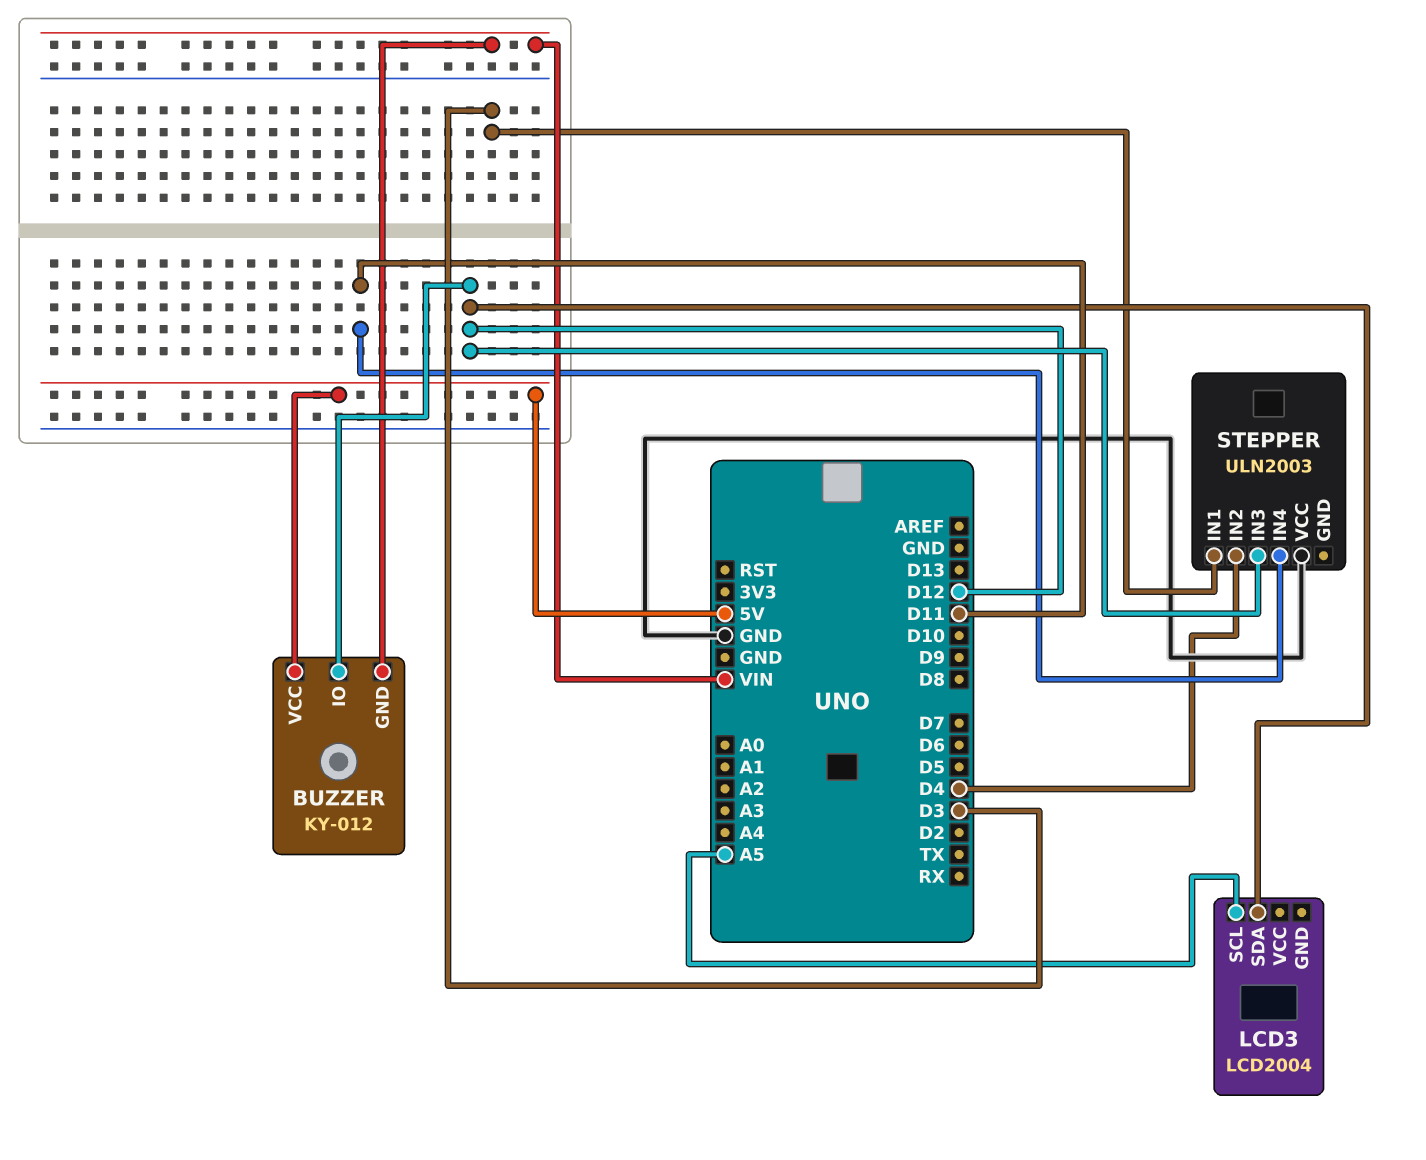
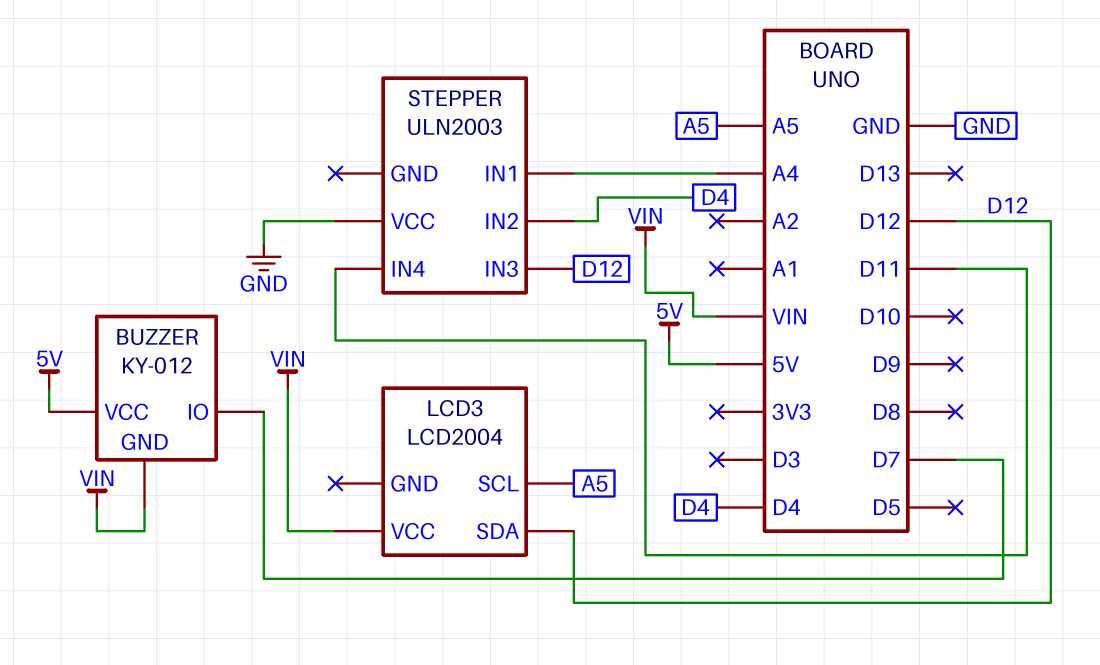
BUZZER pin IO: D12 -> D7
LCD3 pin VCC: none -> VIN
STEPPER pin IN1: D3 -> A4

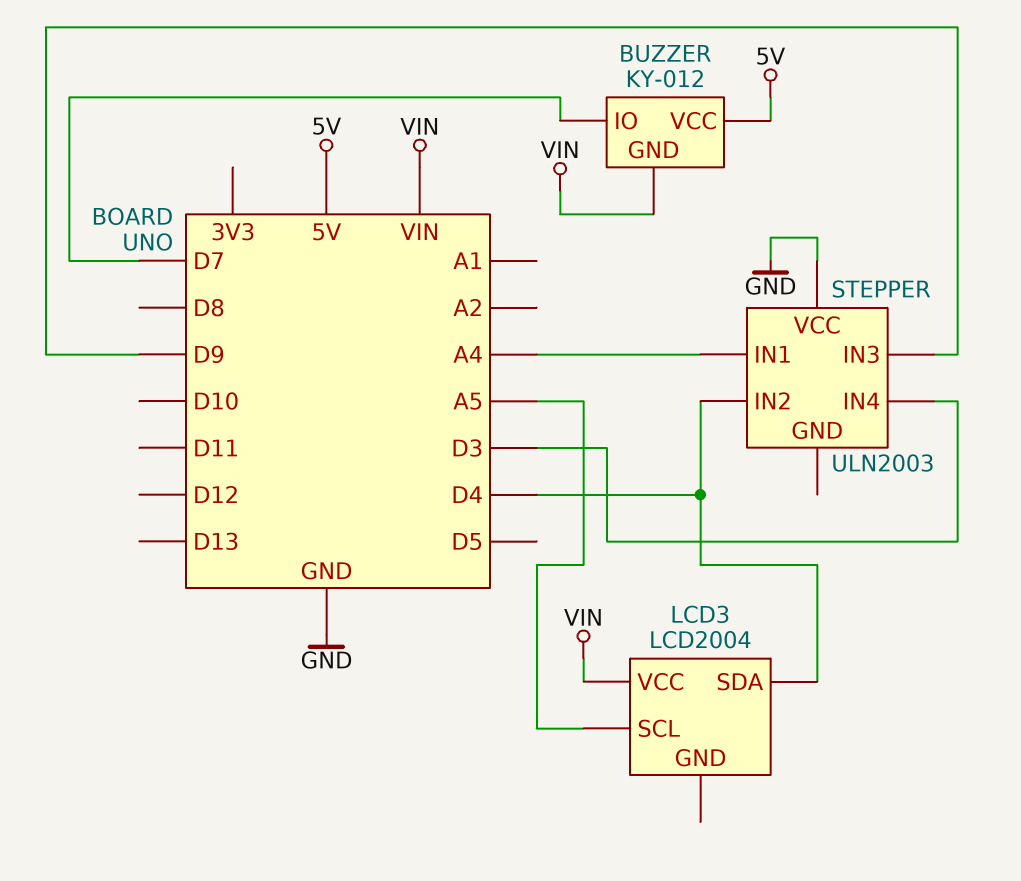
LCD3 pin SDA: D12 -> D4
STEPPER pin IN3: D12 -> D9
STEPPER pin IN4: D11 -> D3

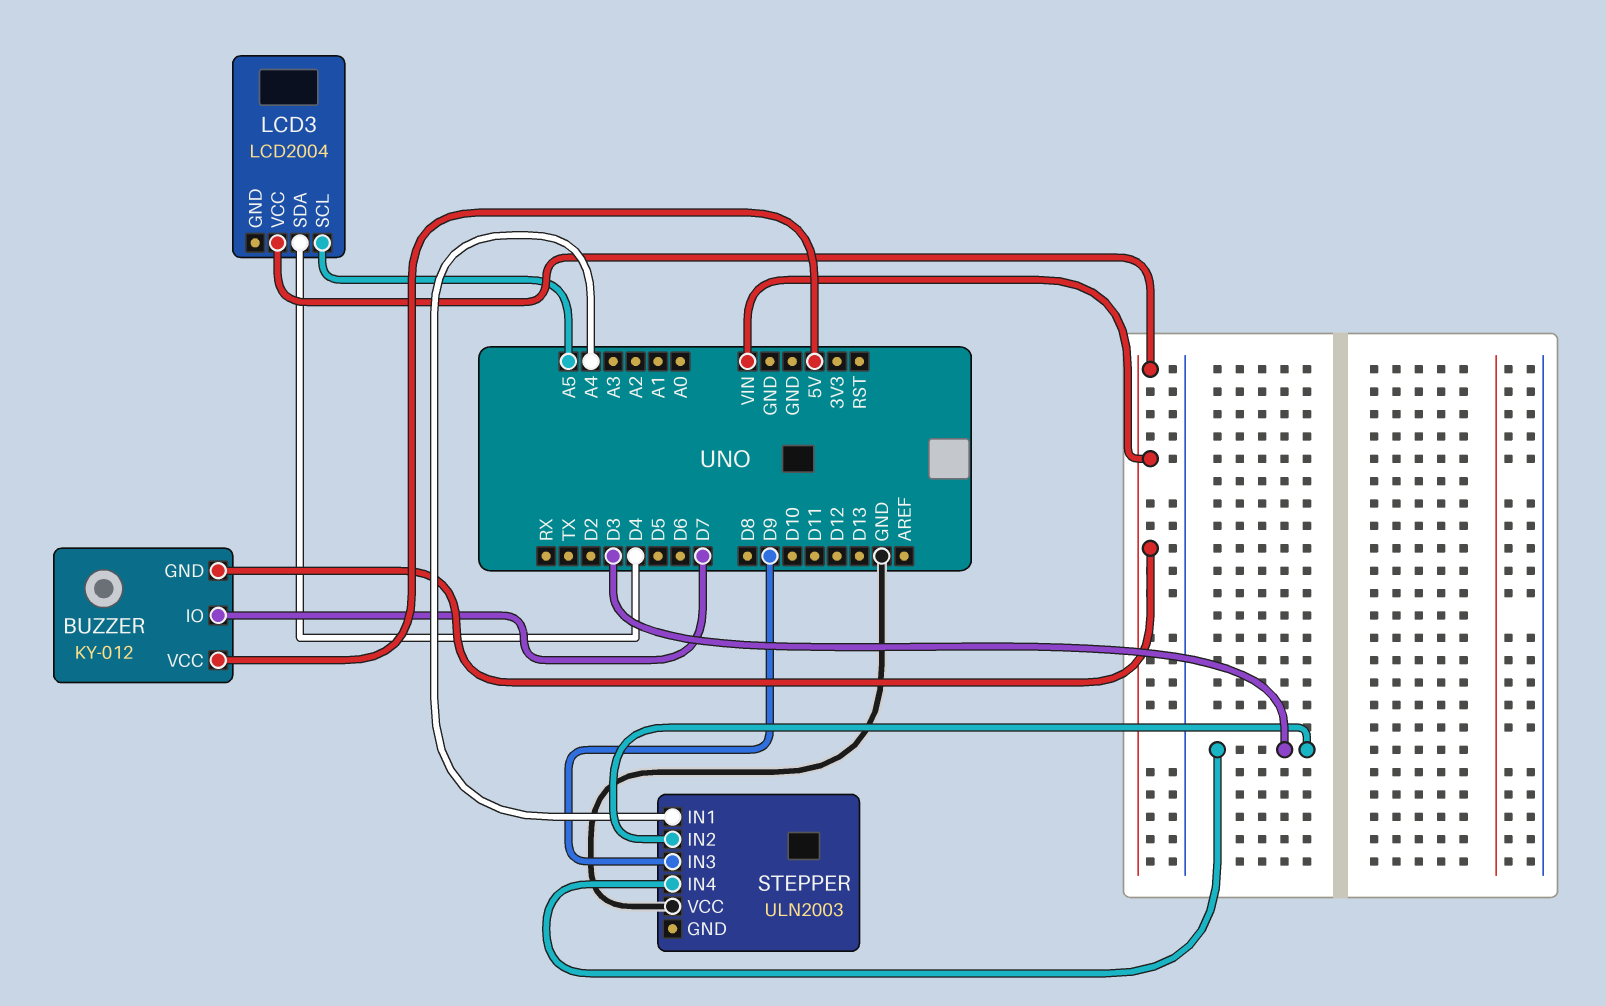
STEPPER pin IN2: D4 -> D3

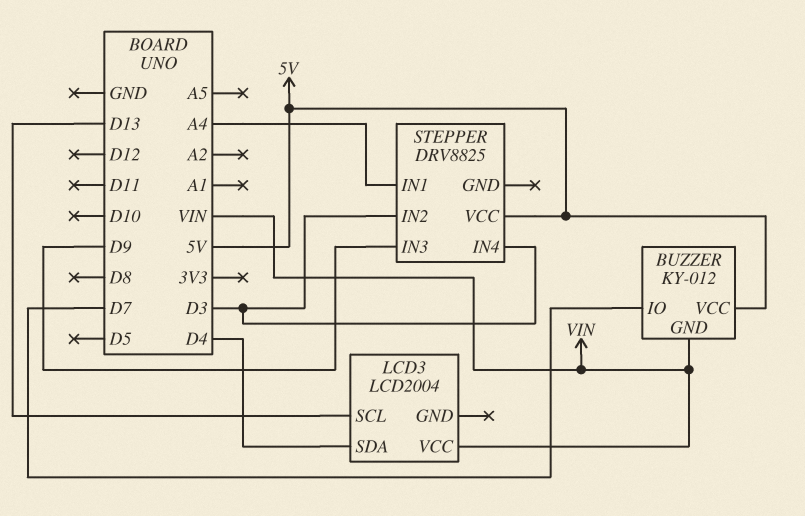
LCD3 pin SCL: A5 -> D13
STEPPER: ULN2003 -> DRV8825
STEPPER pin VCC: GND -> 5V

